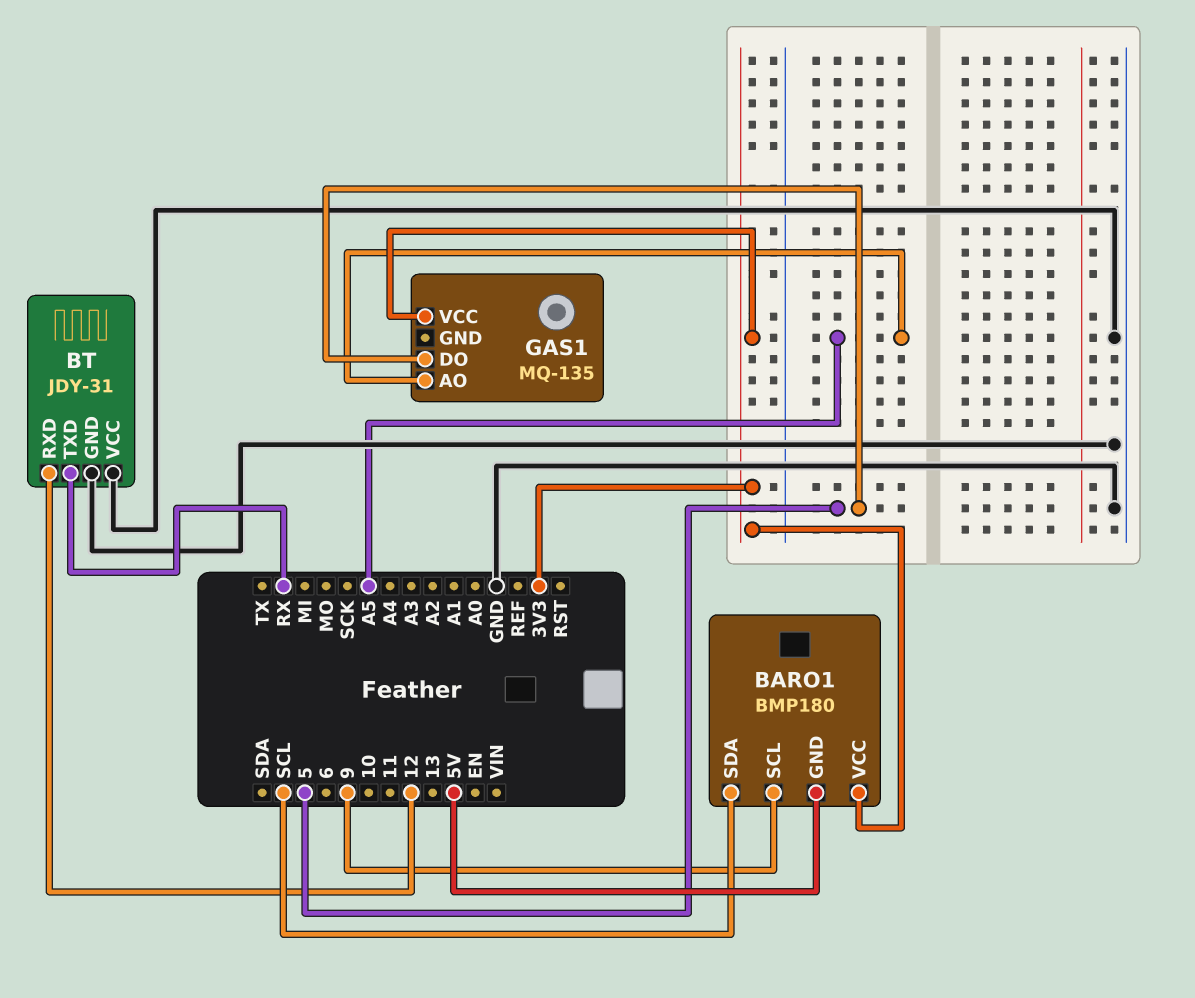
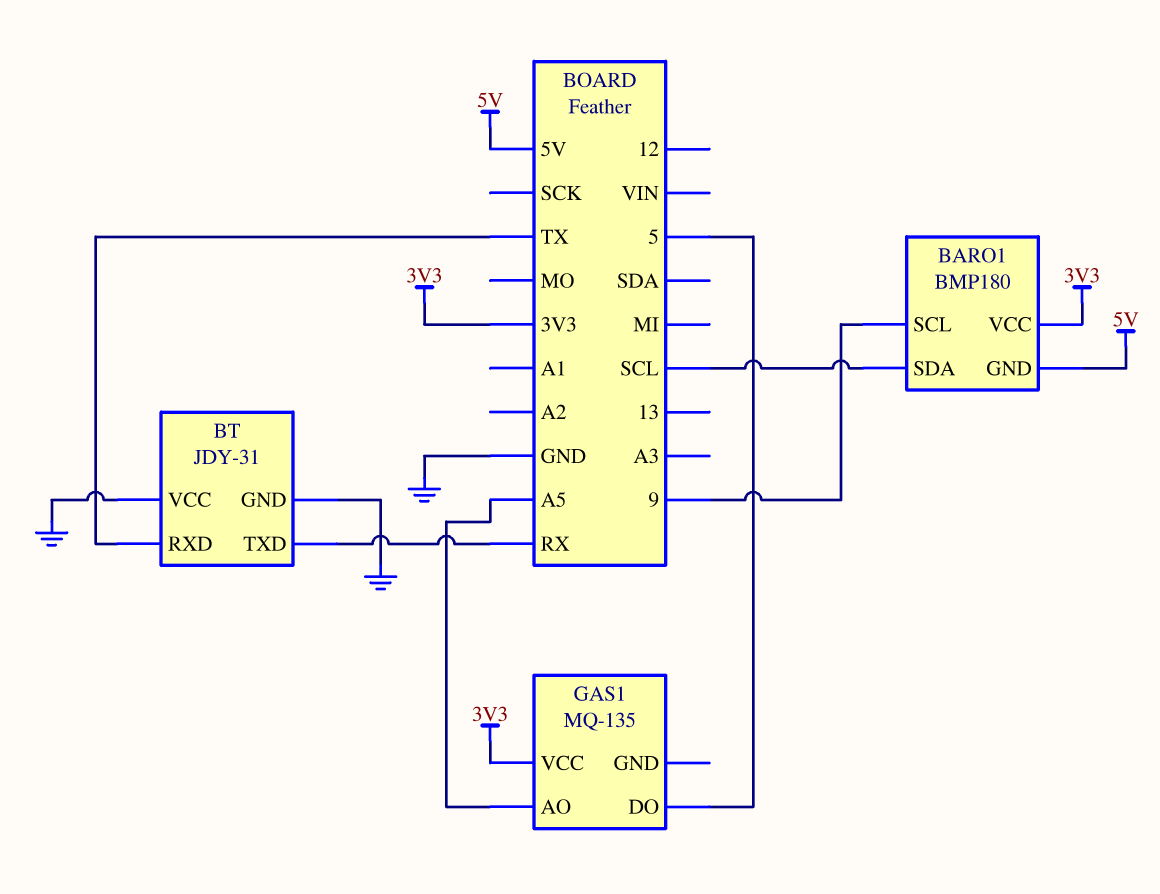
BT pin RXD: 12 -> TX

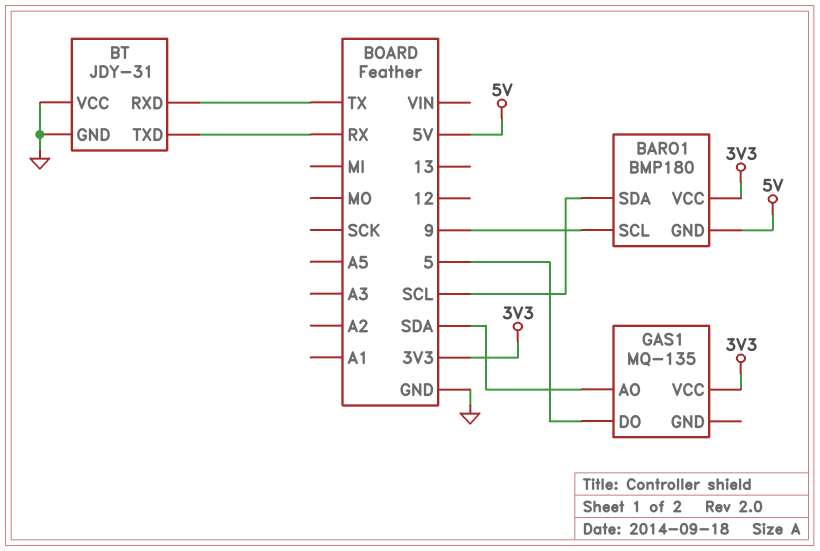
GAS1 pin AO: A5 -> SDA

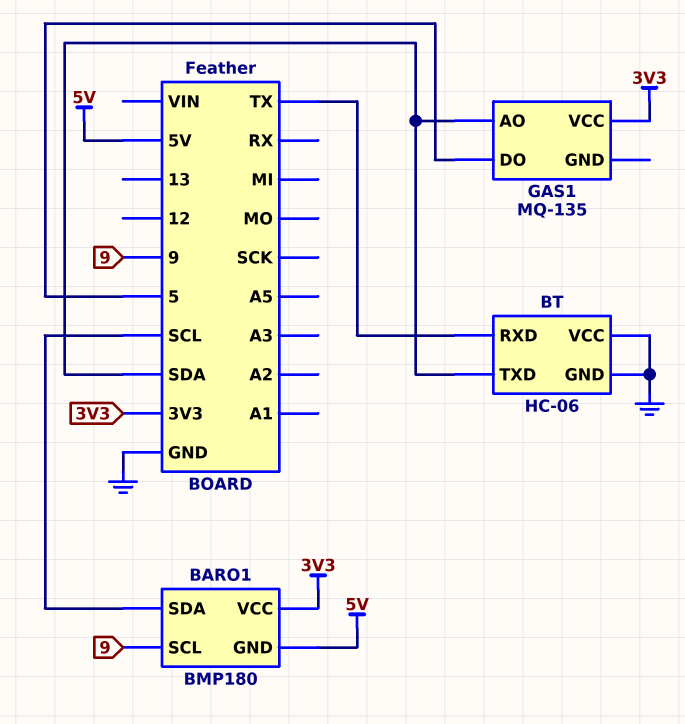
BT: JDY-31 -> HC-06
BT pin TXD: RX -> SDA

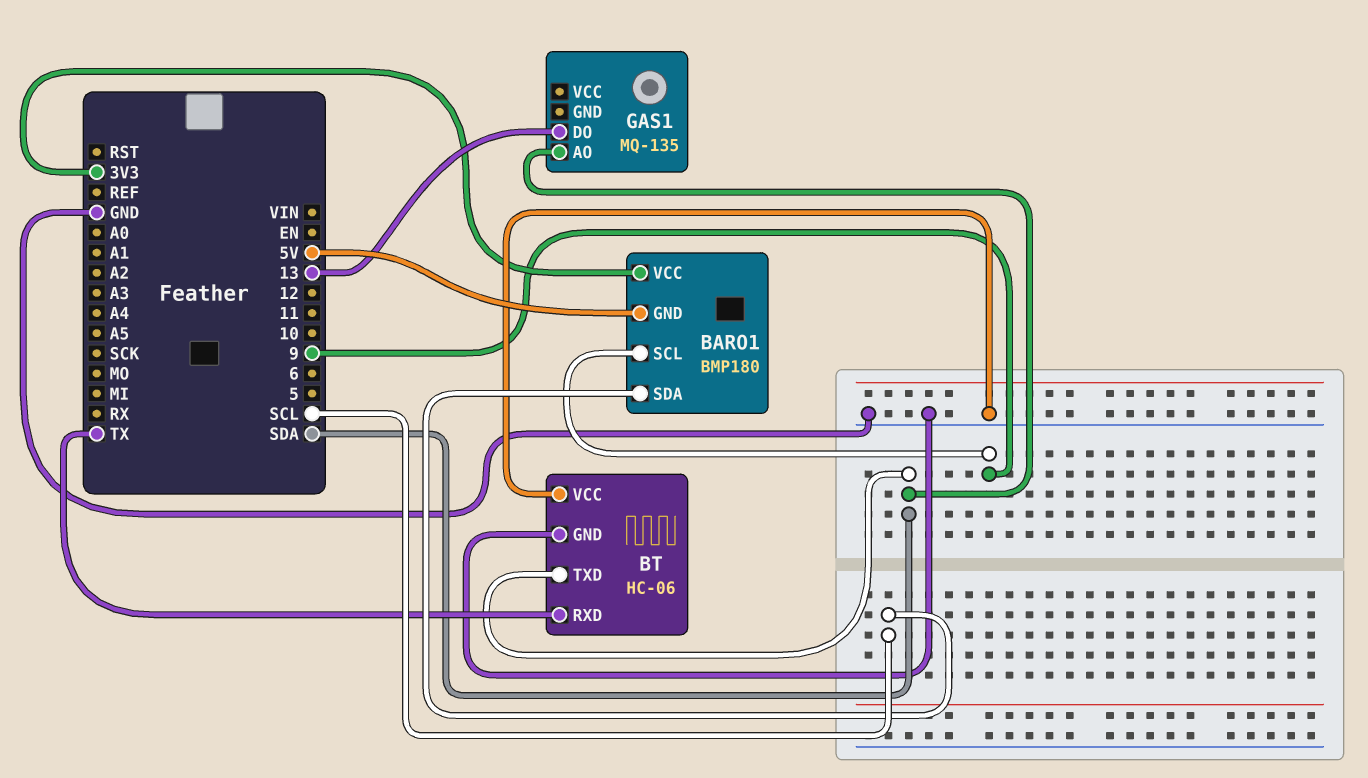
GAS1 pin DO: 5 -> 13
GAS1 pin VCC: 3V3 -> none

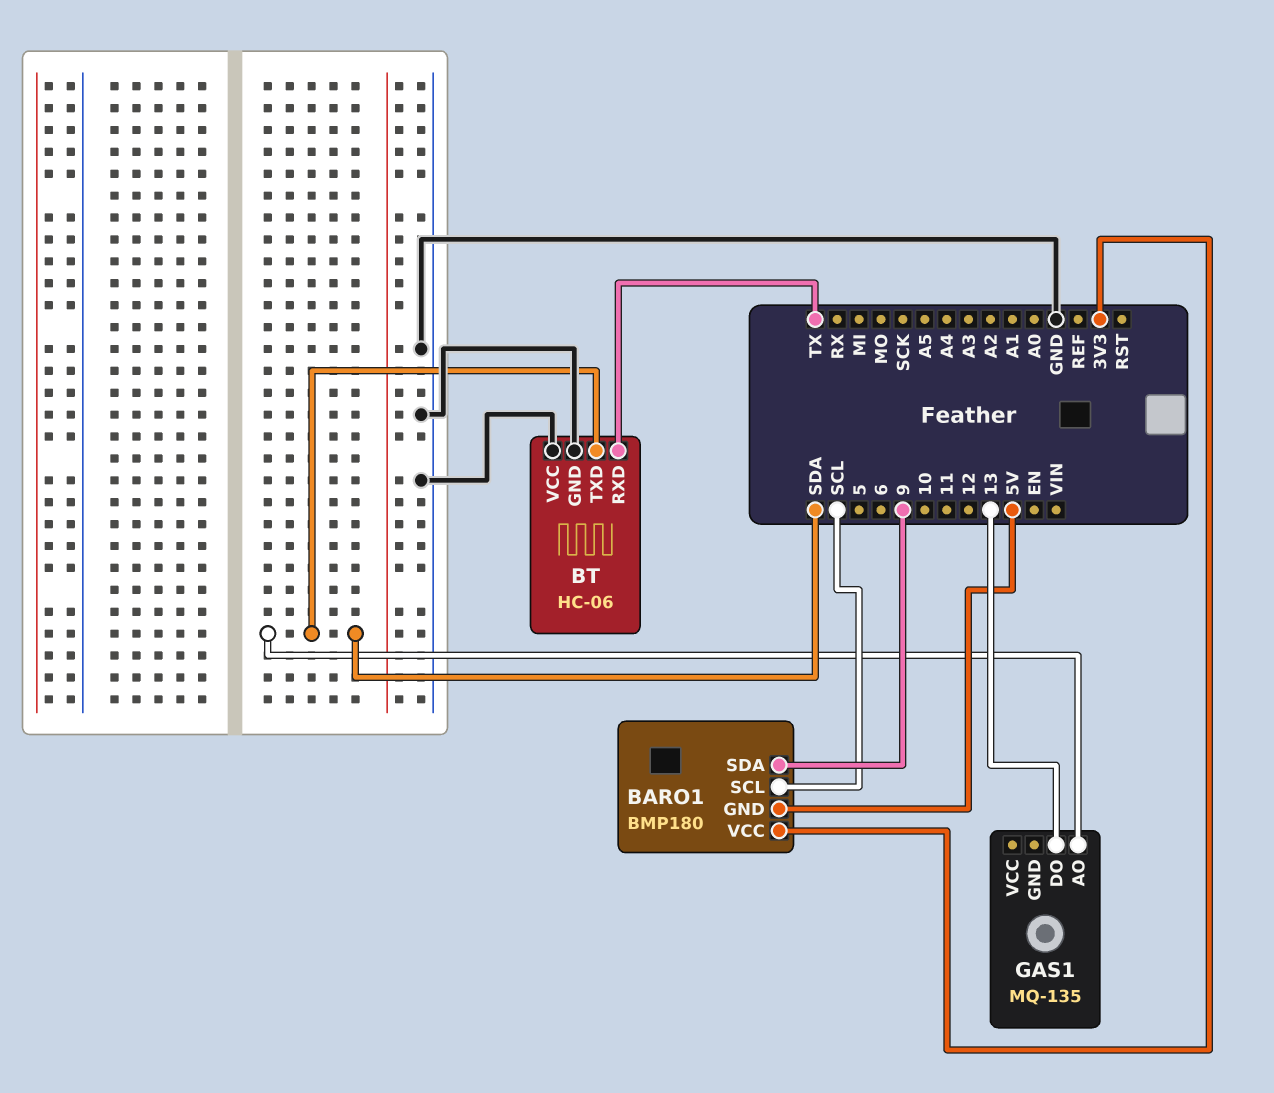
BARO1 pin SCL: 9 -> SCL
BARO1 pin SDA: SCL -> 9

